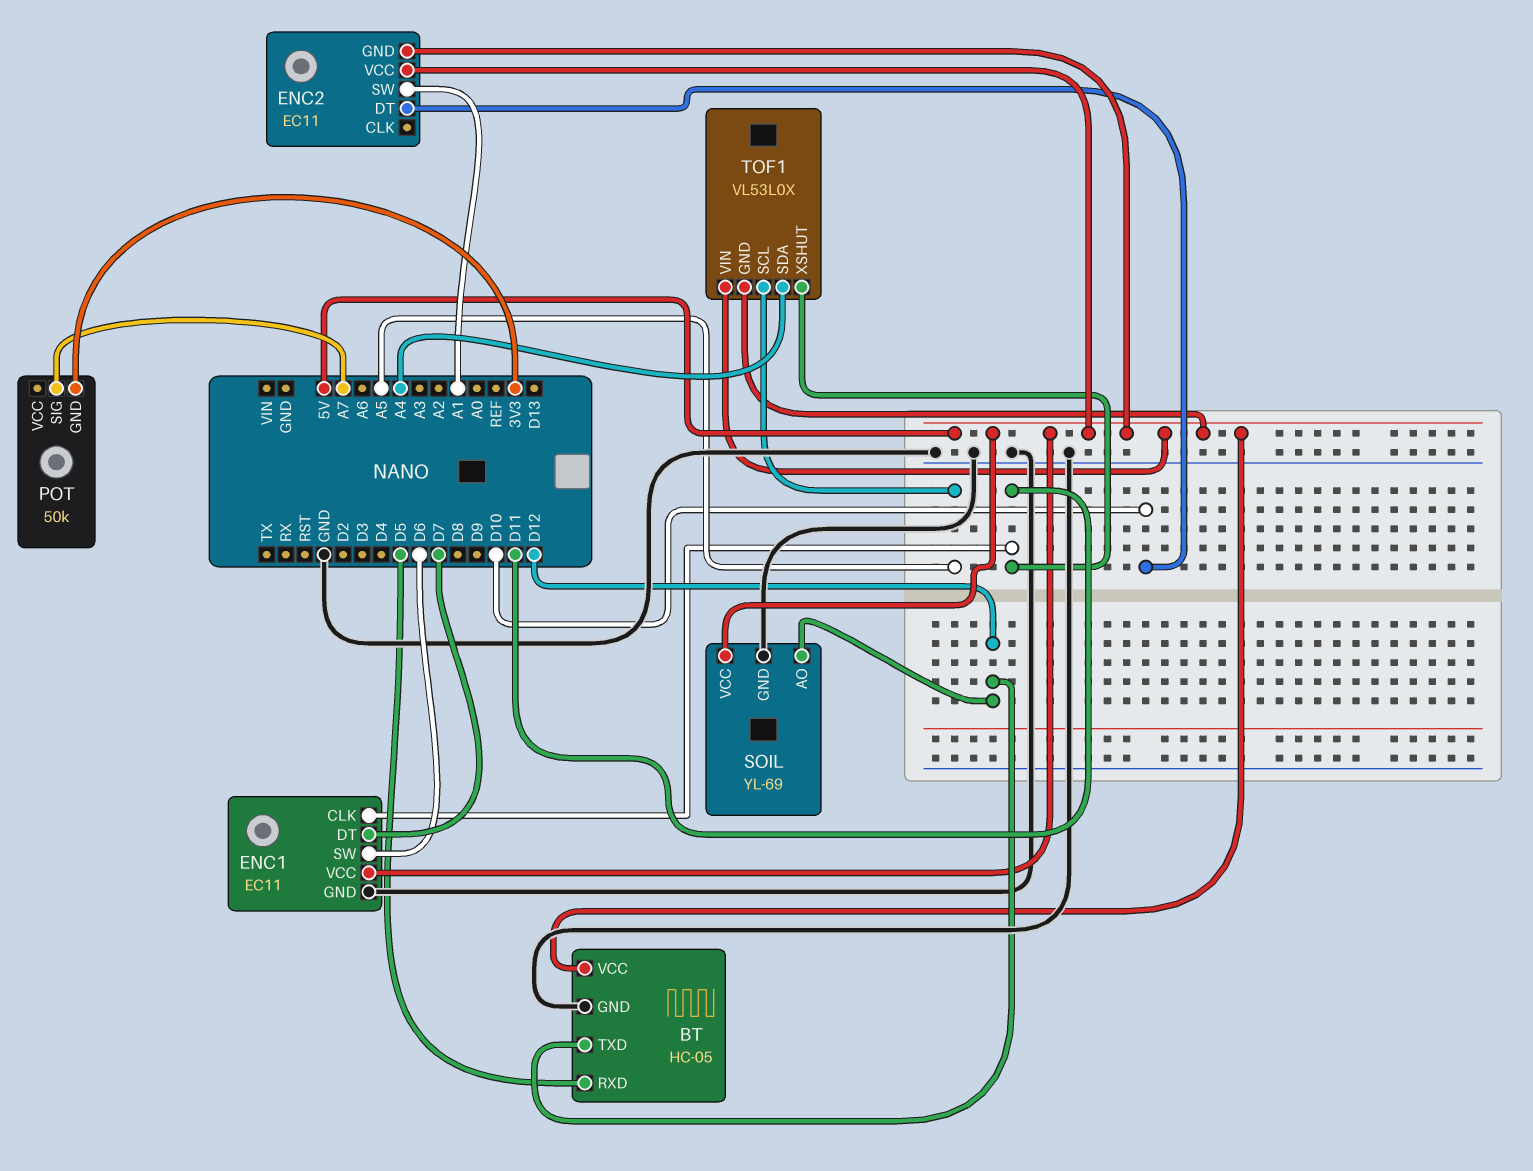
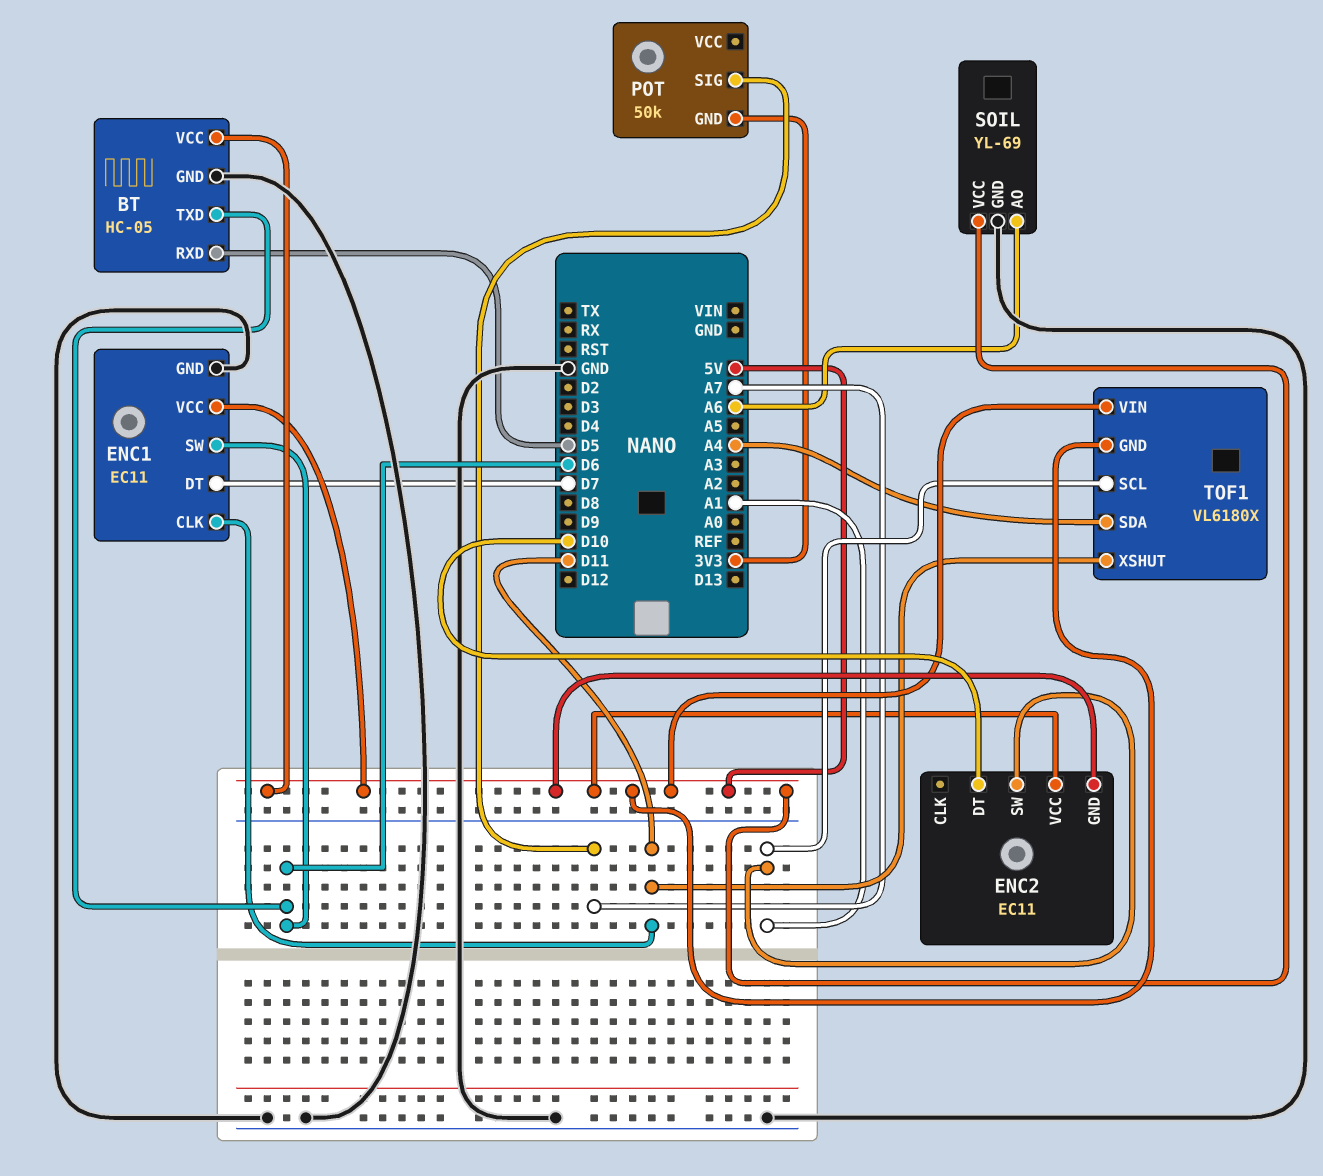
BT pin TXD: D12 -> D6
SOIL pin AO: D12 -> A6
TOF1: VL53L0X -> VL6180X
TOF1 pin SCL: A5 -> A1

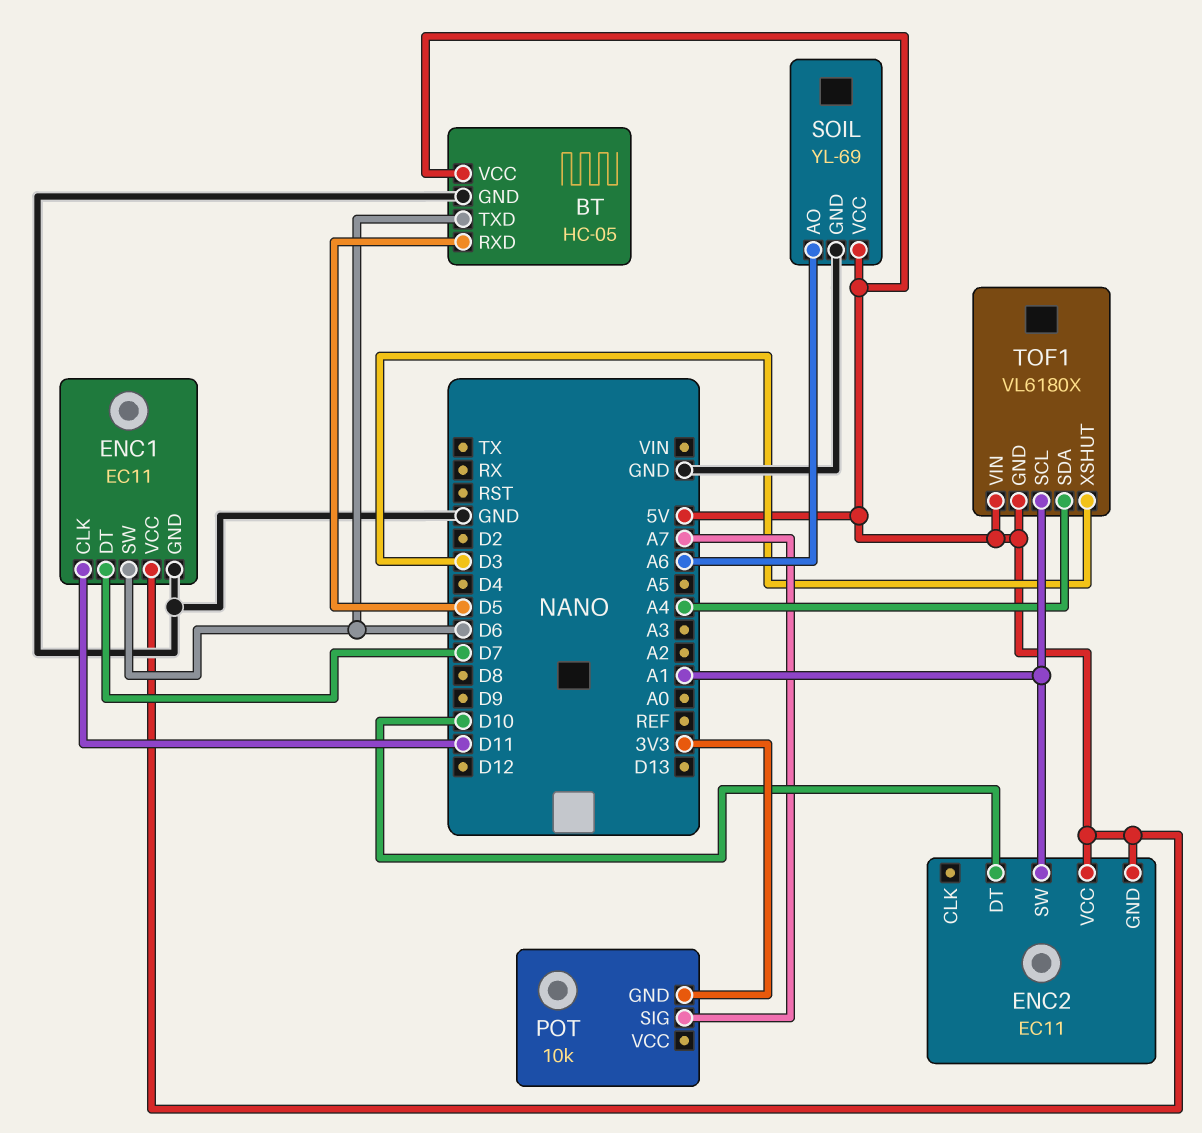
POT: 50k -> 10k
TOF1 pin XSHUT: D11 -> D3

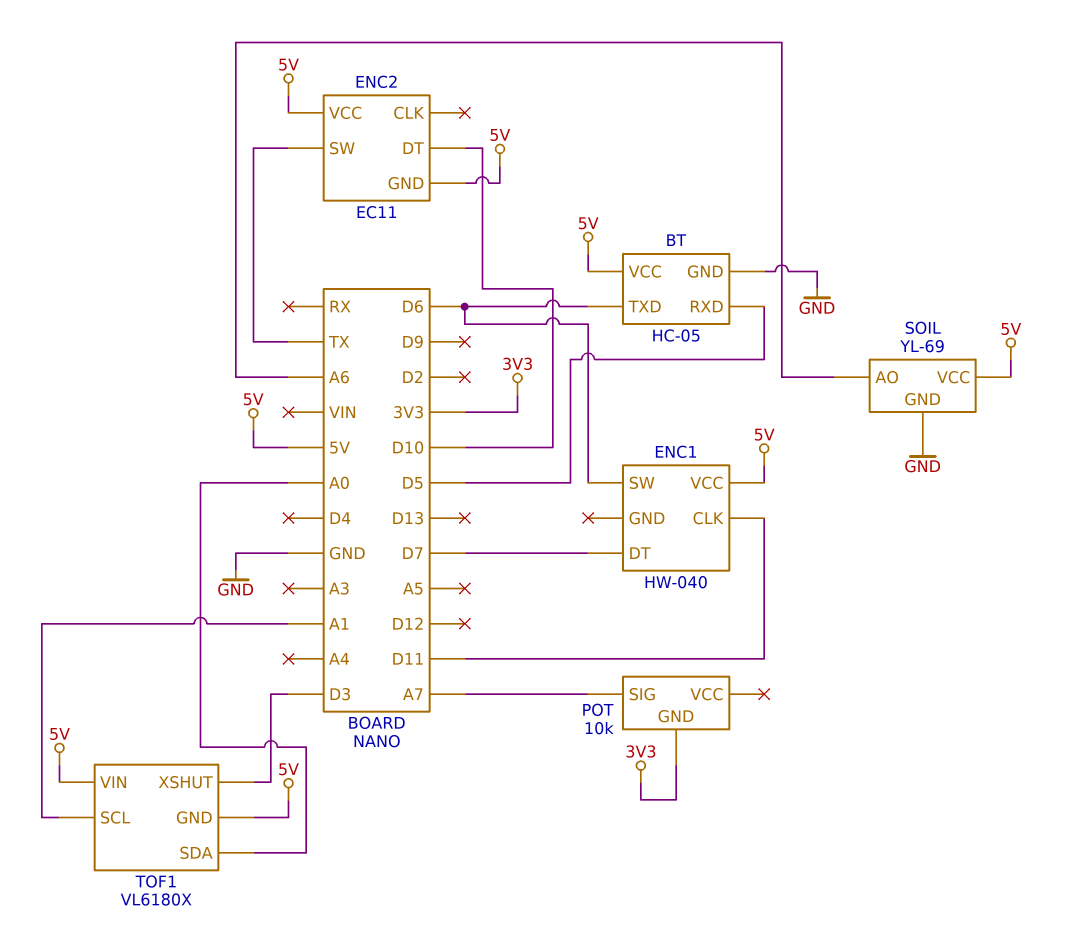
ENC1: EC11 -> HW-040
ENC1 pin GND: GND -> none
ENC2 pin SW: A1 -> TX
TOF1 pin SDA: A4 -> A0

